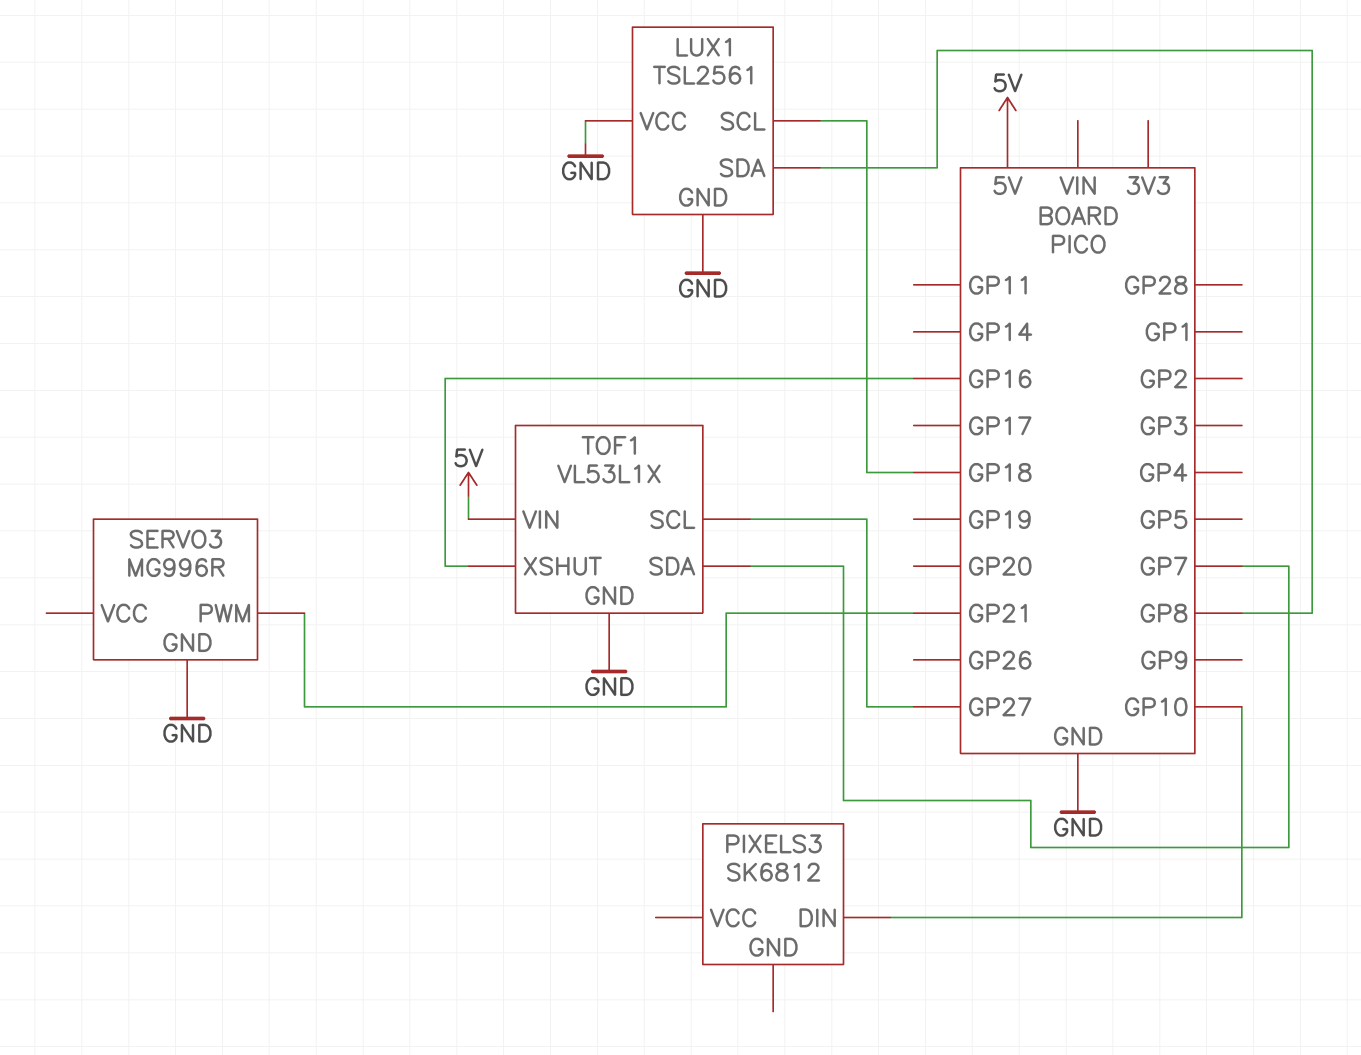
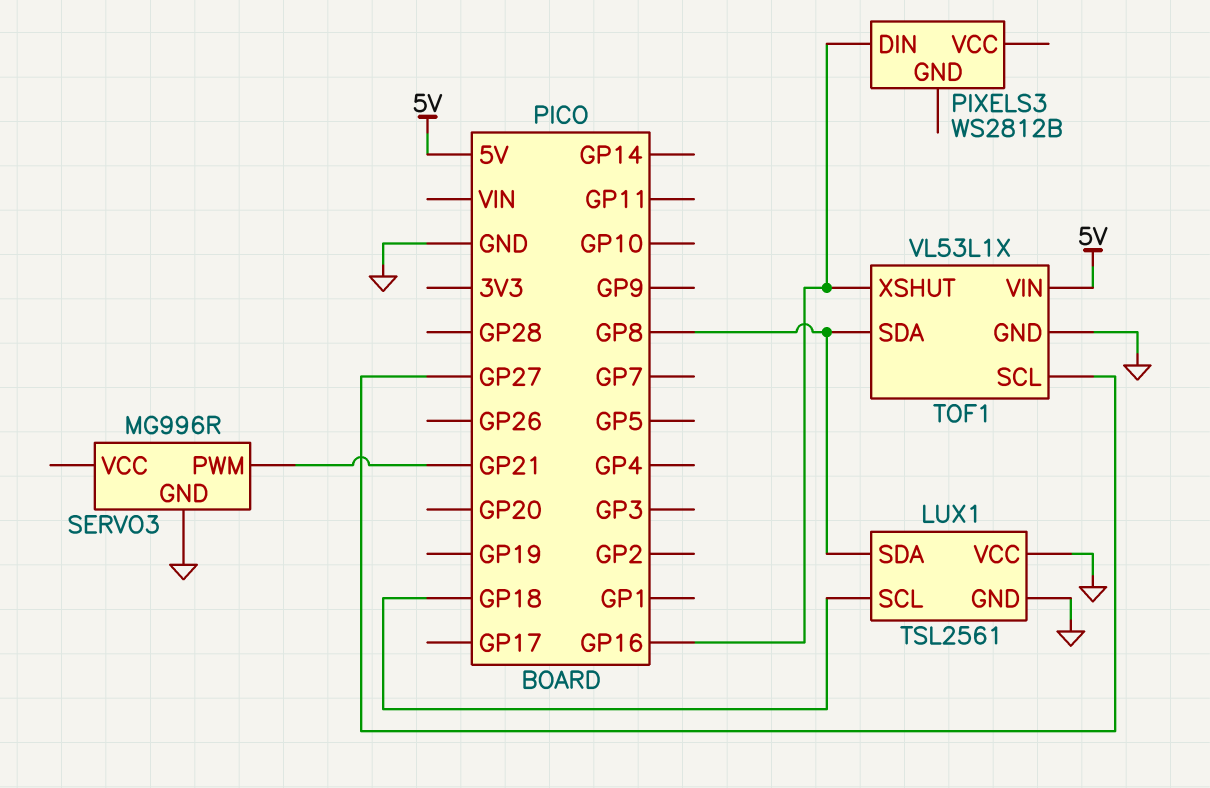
PIXELS3: SK6812 -> WS2812B
PIXELS3 pin DIN: GP10 -> GP16
TOF1 pin SDA: GP7 -> GP8

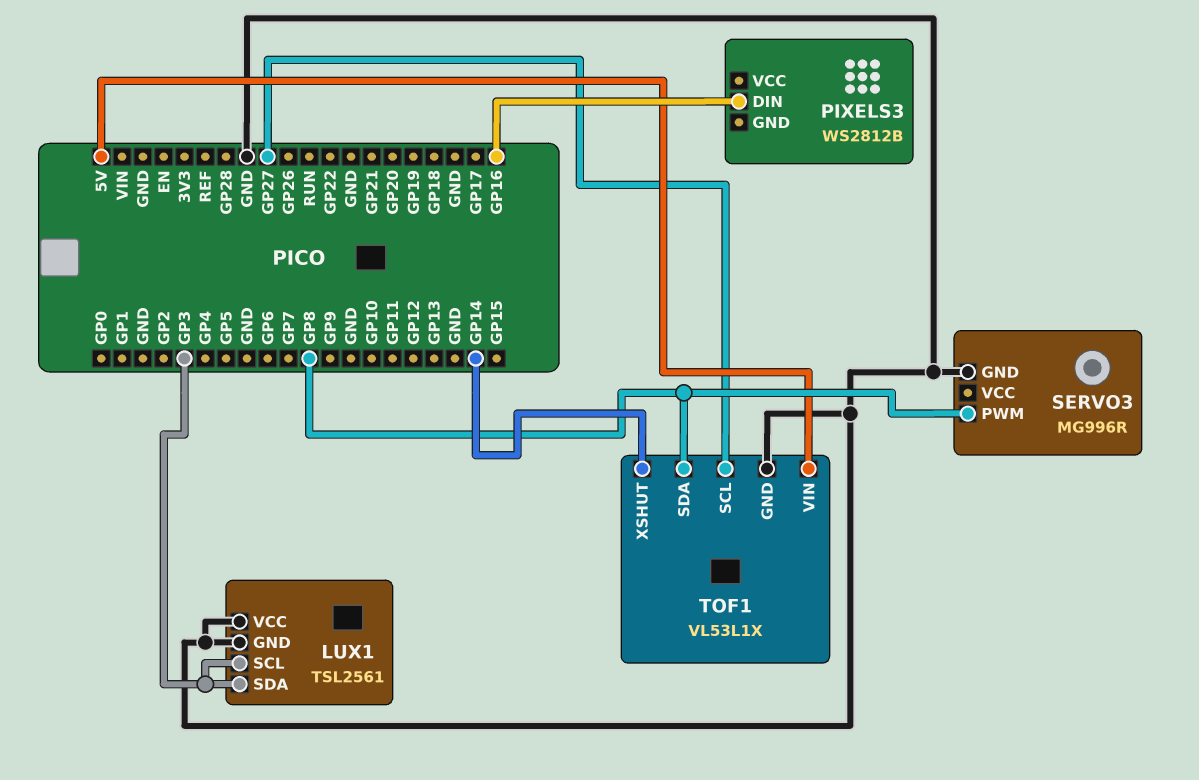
LUX1 pin SCL: GP18 -> GP3
LUX1 pin SDA: GP8 -> GP3
SERVO3 pin PWM: GP21 -> GP8
TOF1 pin XSHUT: GP16 -> GP14

